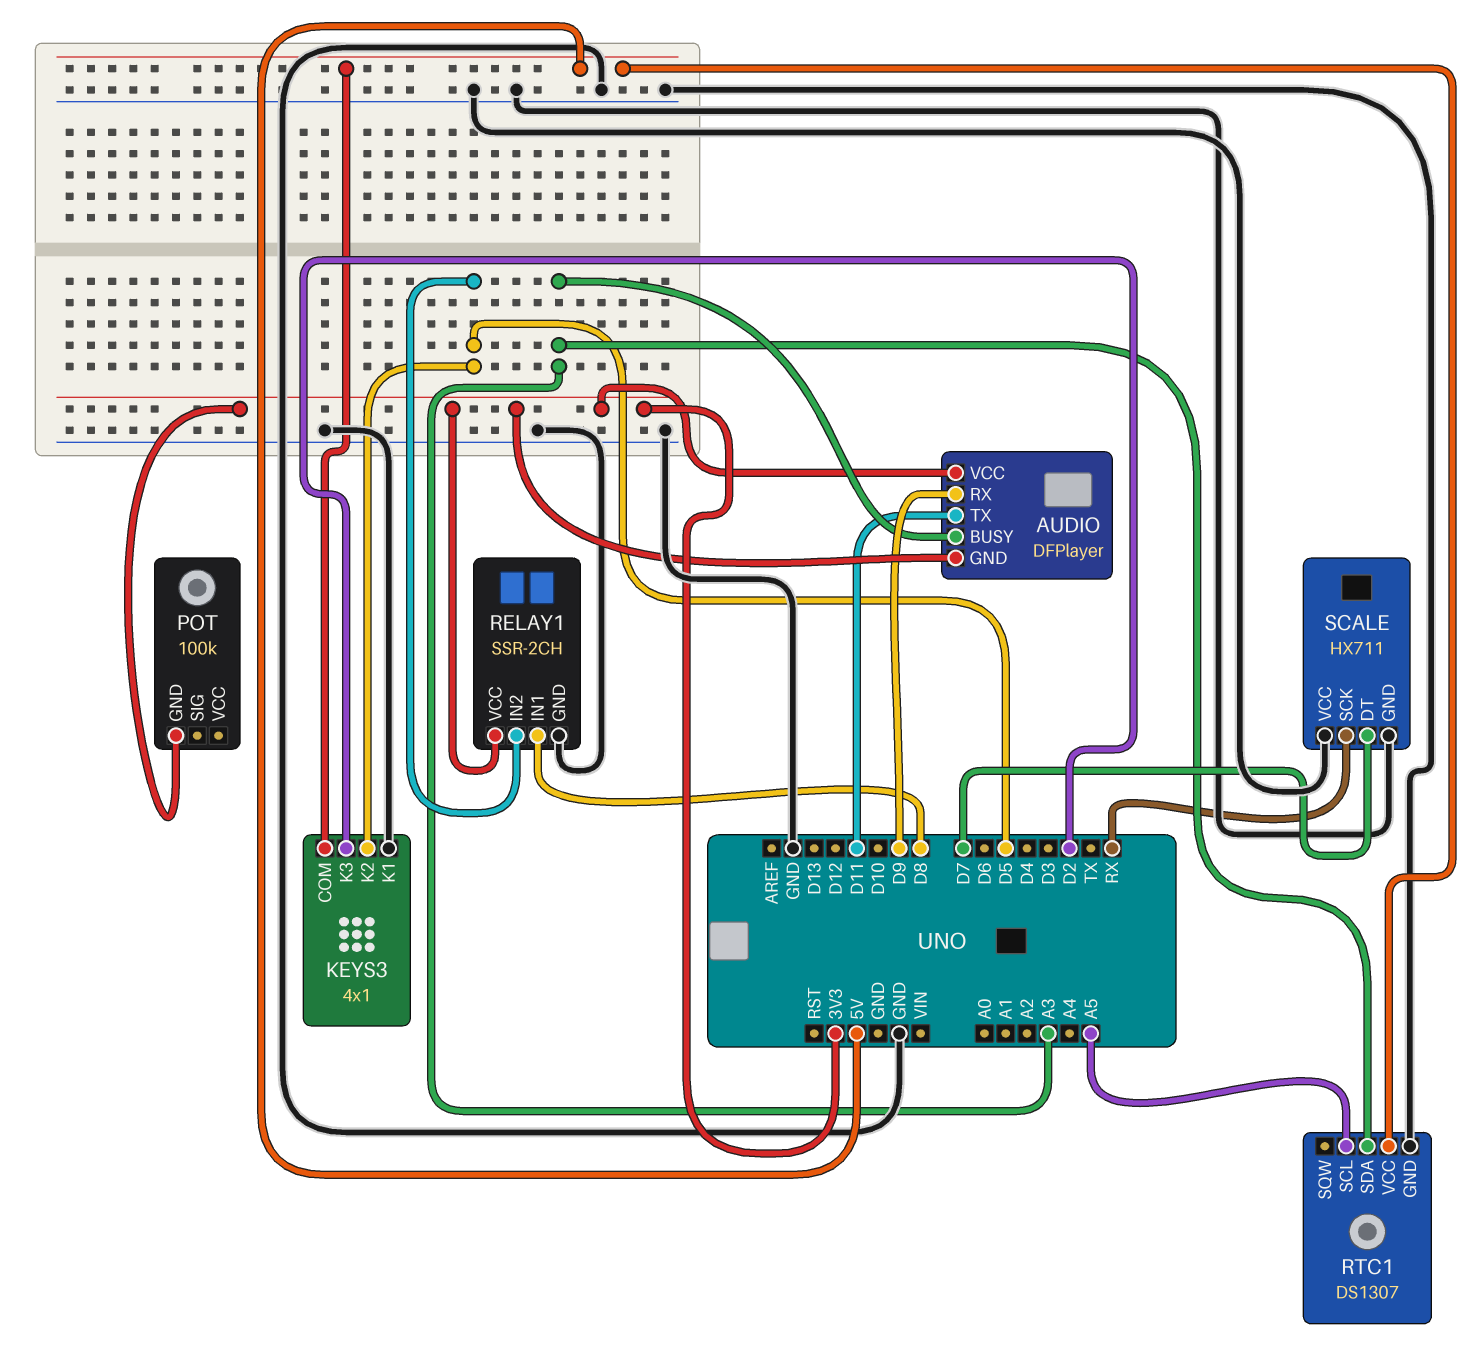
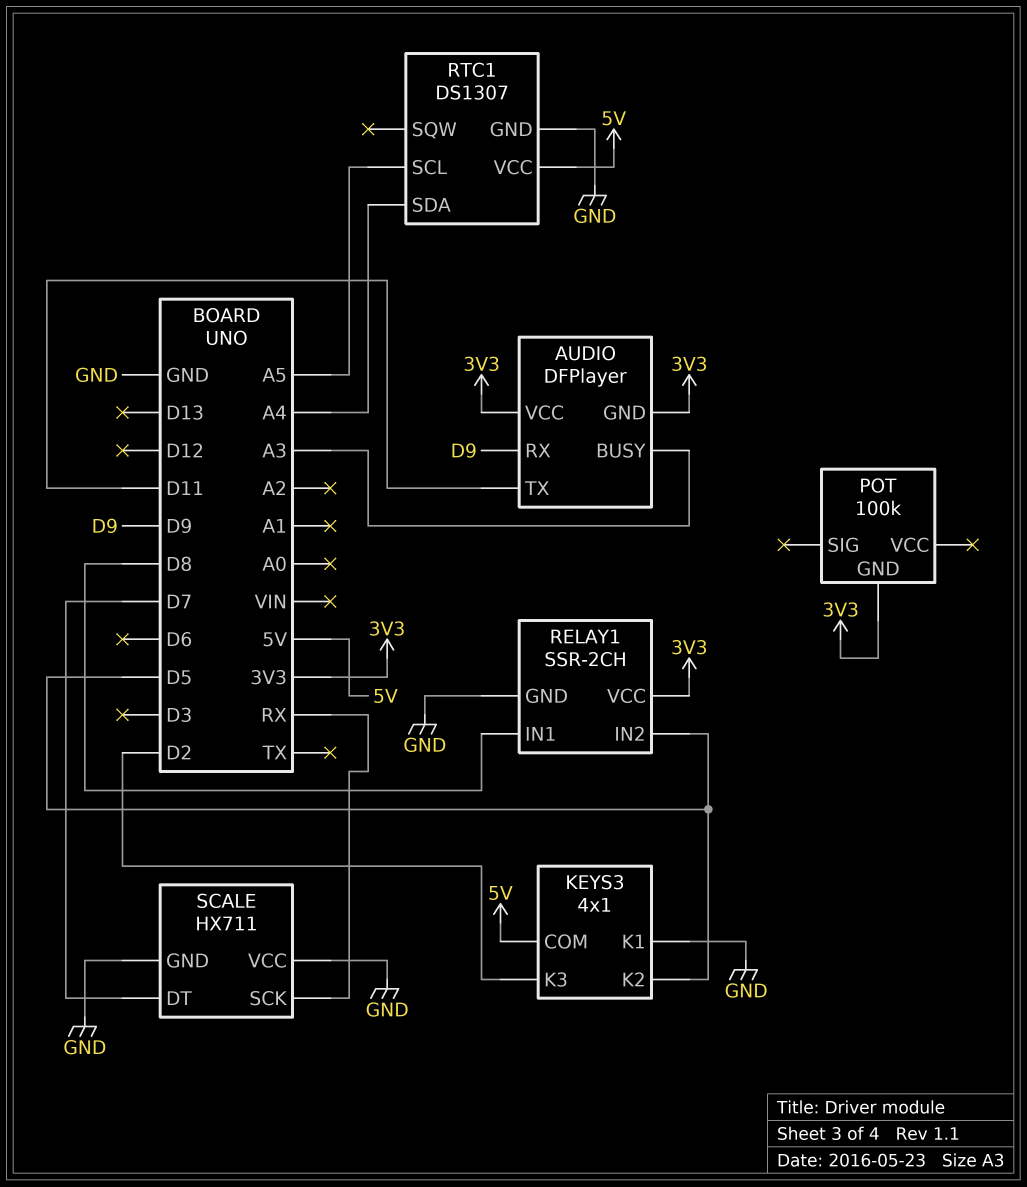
RTC1 pin SDA: A3 -> A4

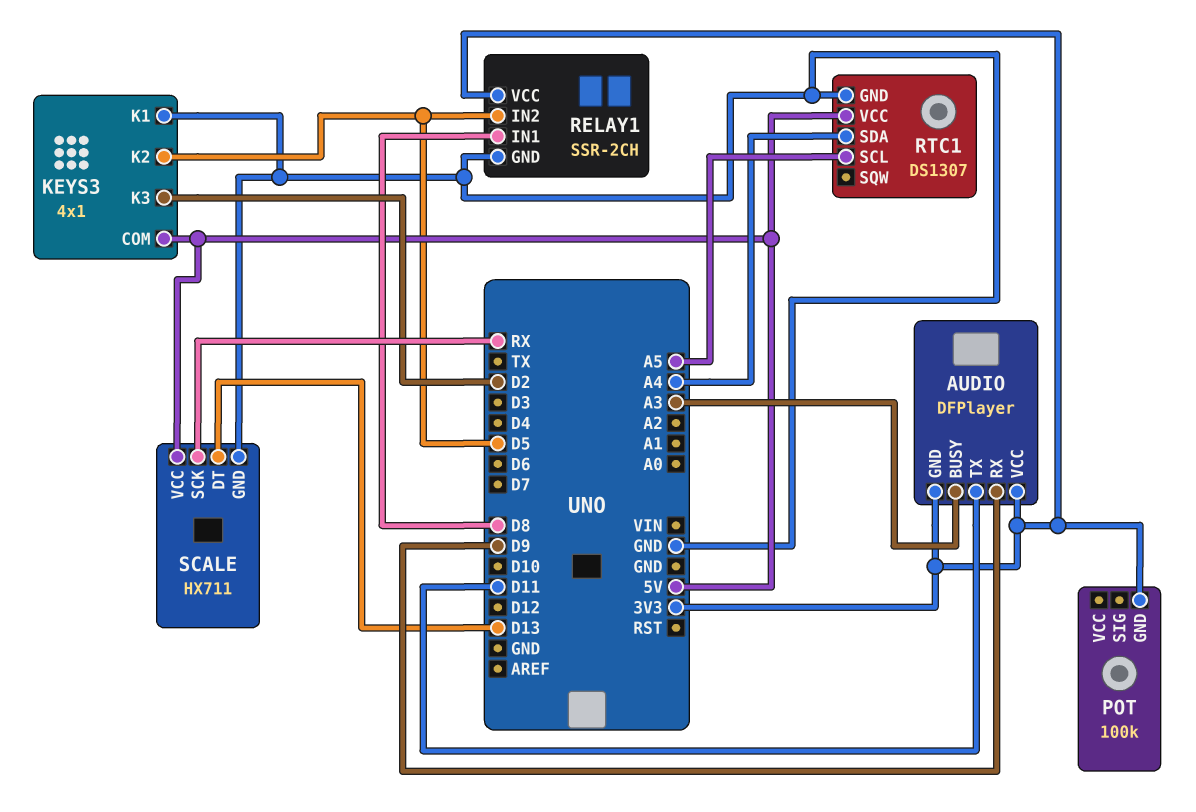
SCALE pin DT: D7 -> D13
SCALE pin VCC: GND -> 5V

